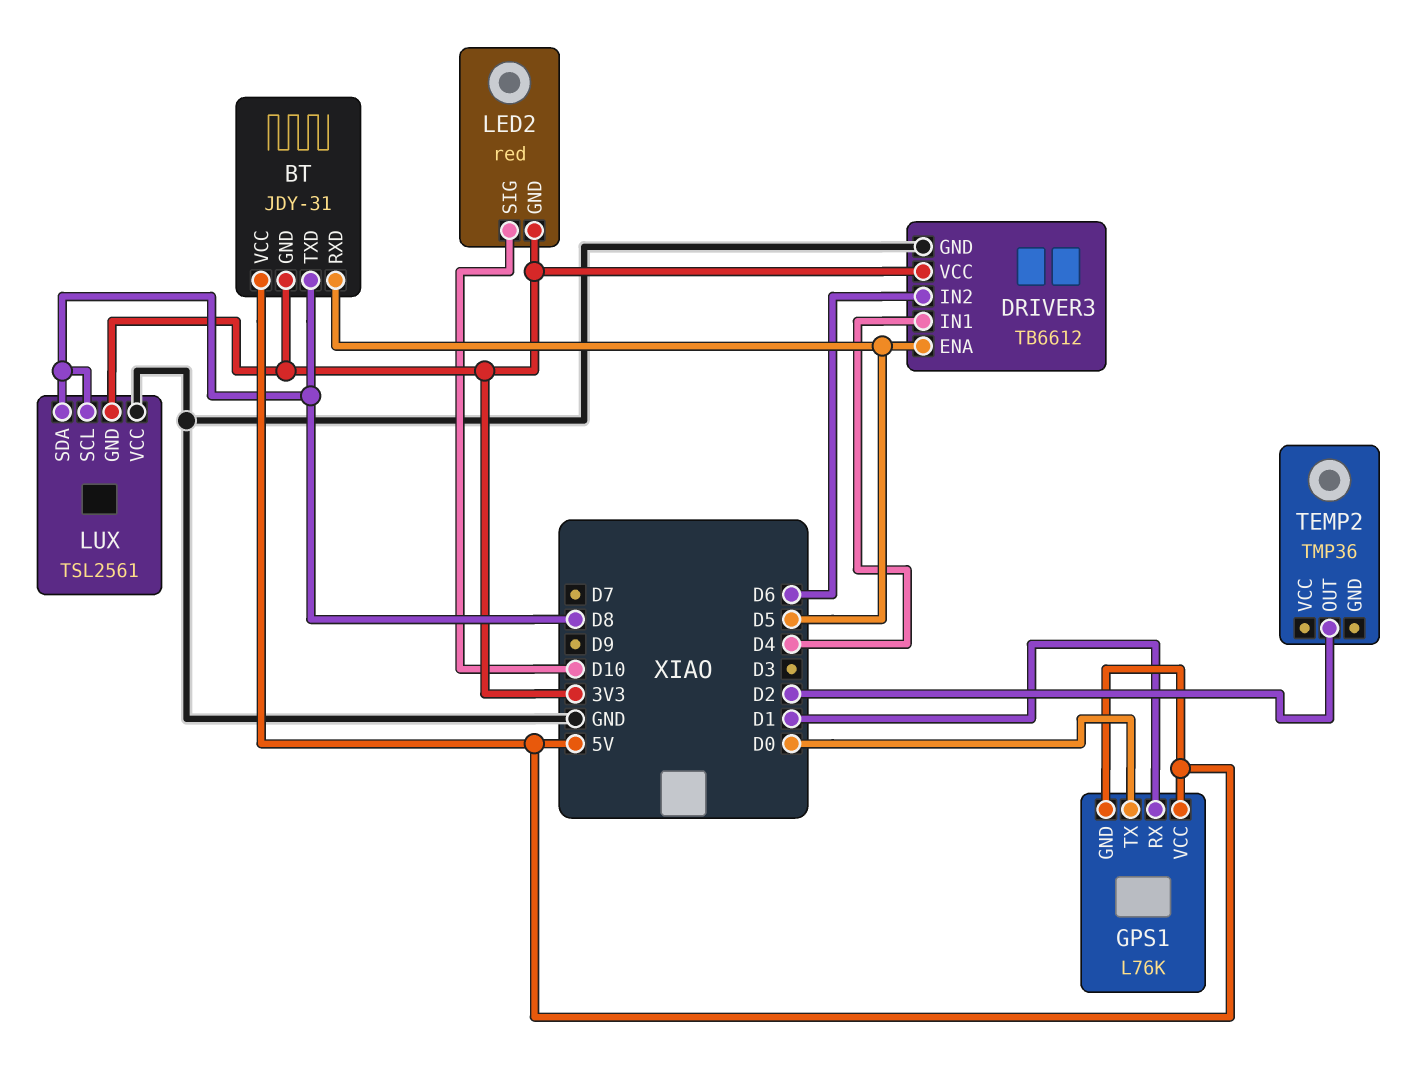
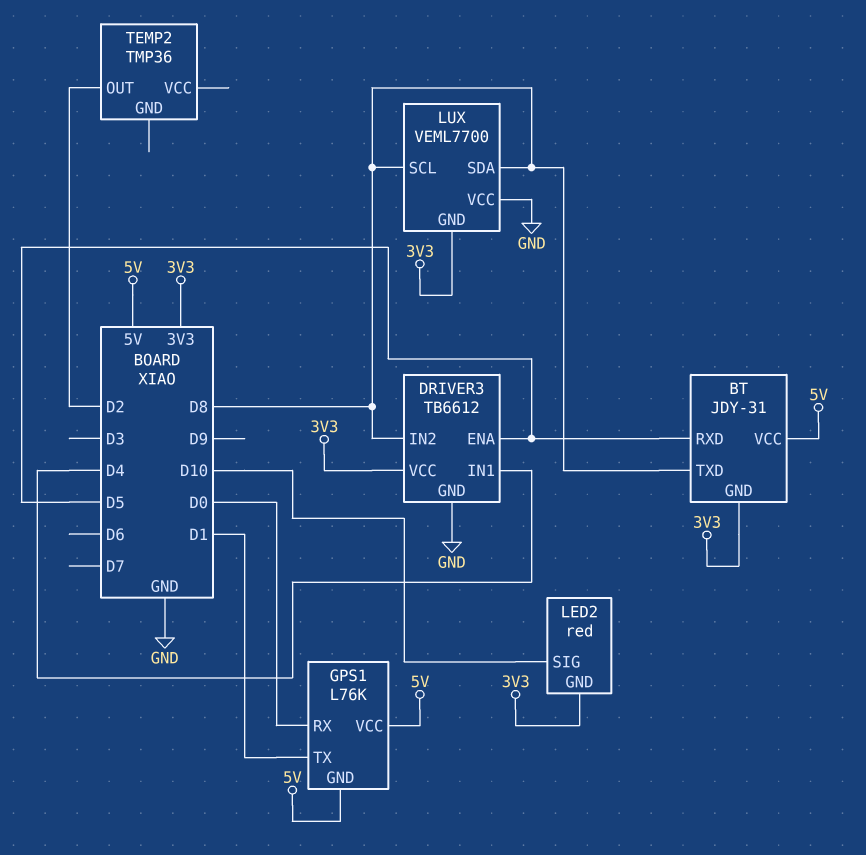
DRIVER3 pin IN2: D6 -> D8
GPS1 pin RX: D1 -> D0
GPS1 pin TX: D0 -> D1
LUX: TSL2561 -> VEML7700

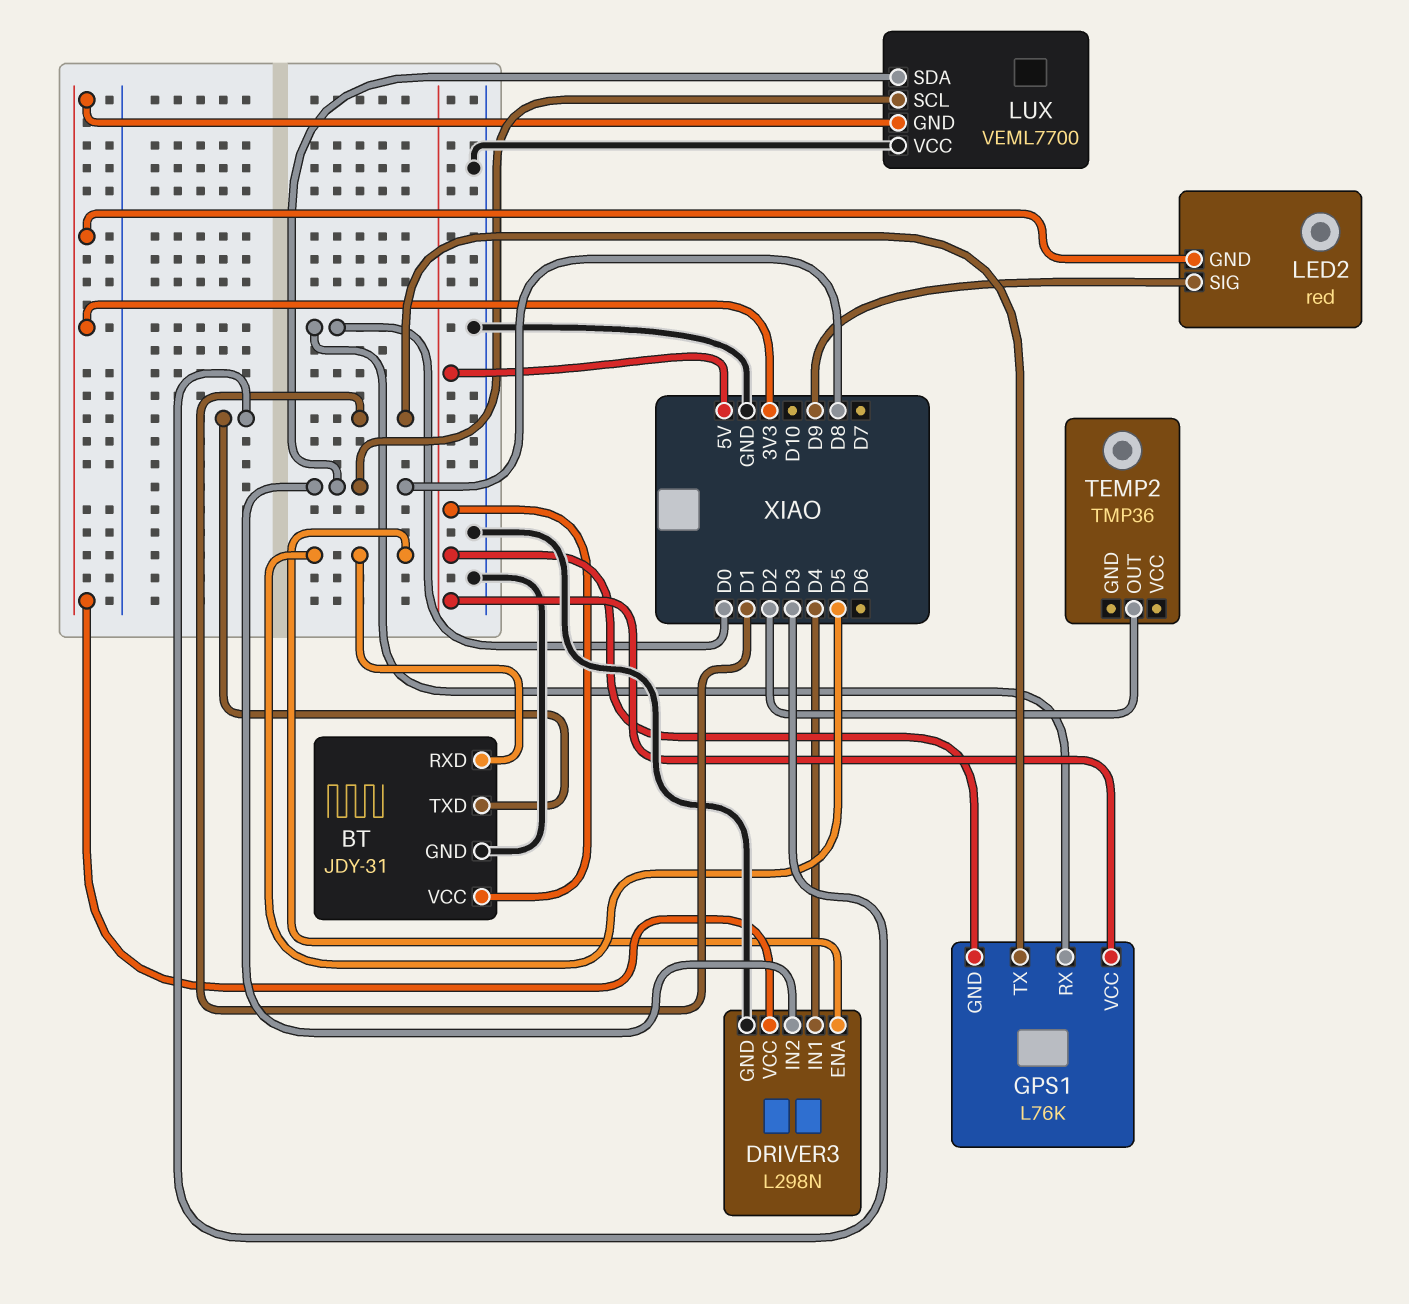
BT pin GND: 3V3 -> GND
BT pin TXD: D8 -> D3
DRIVER3: TB6612 -> L298N
LED2 pin SIG: D10 -> D9

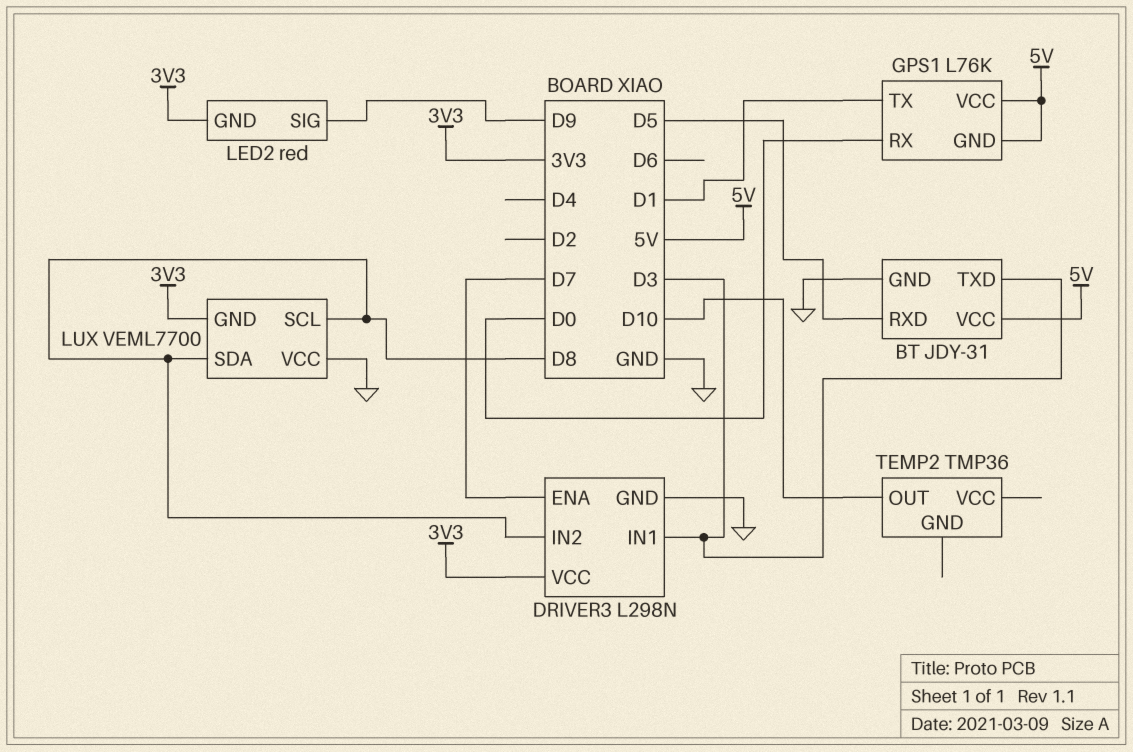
DRIVER3 pin ENA: D5 -> D7
DRIVER3 pin IN1: D4 -> D3
TEMP2 pin OUT: D2 -> D10

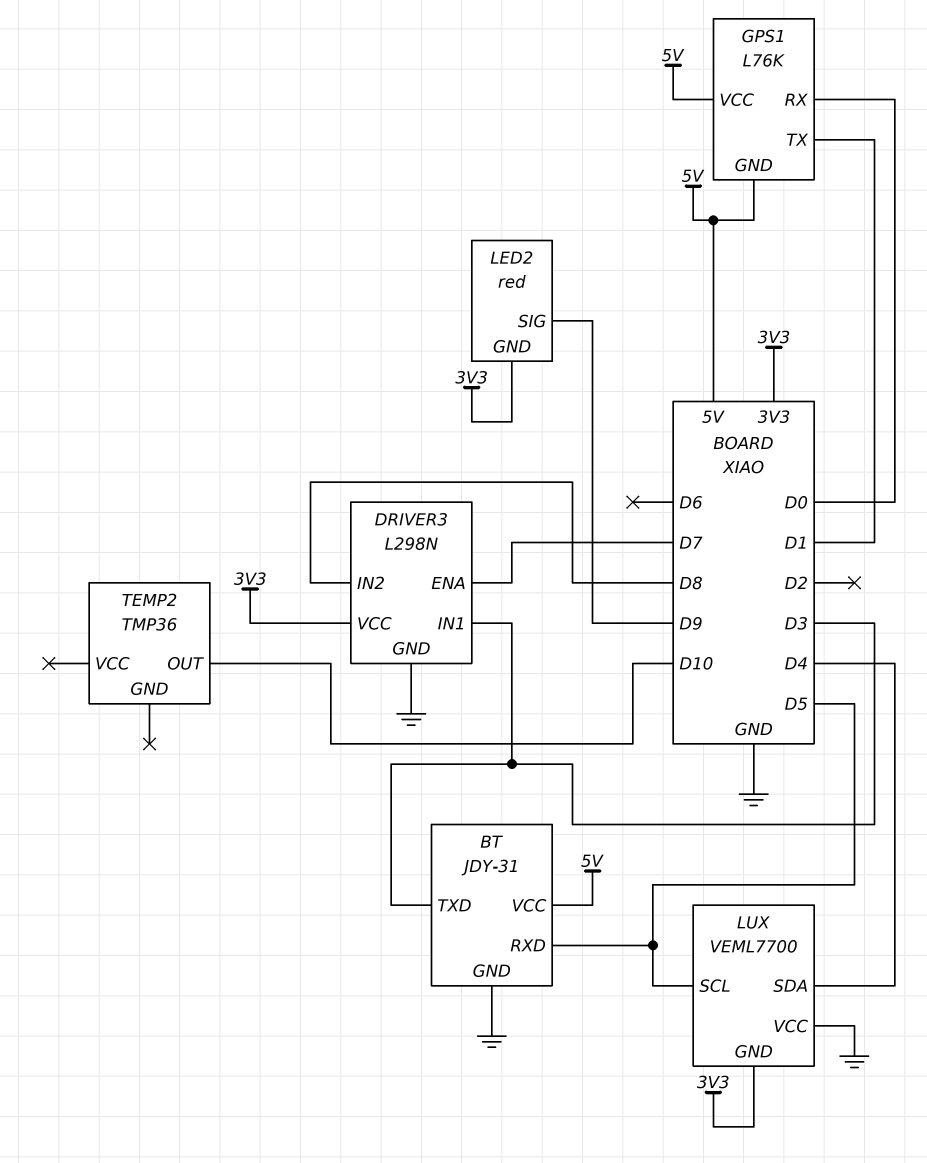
LUX pin SCL: D8 -> D5
LUX pin SDA: D8 -> D4

